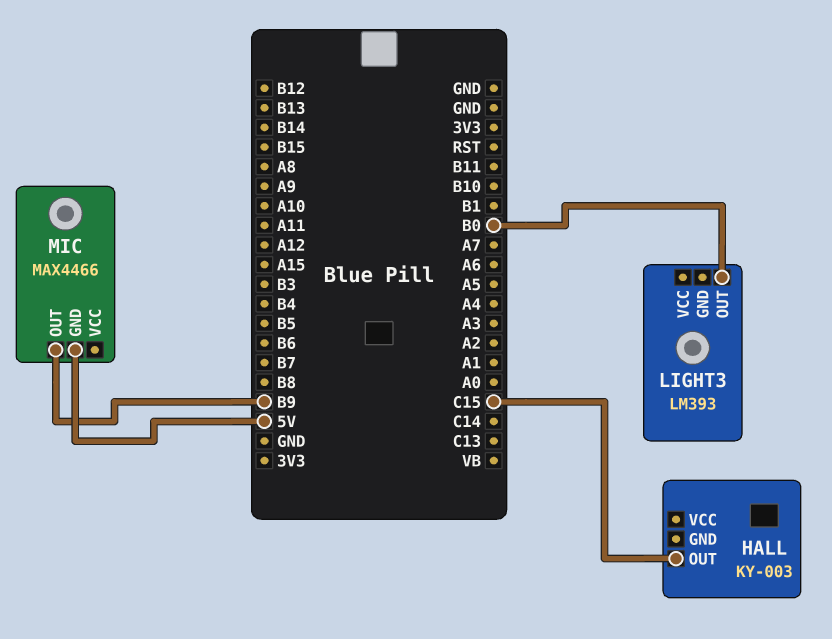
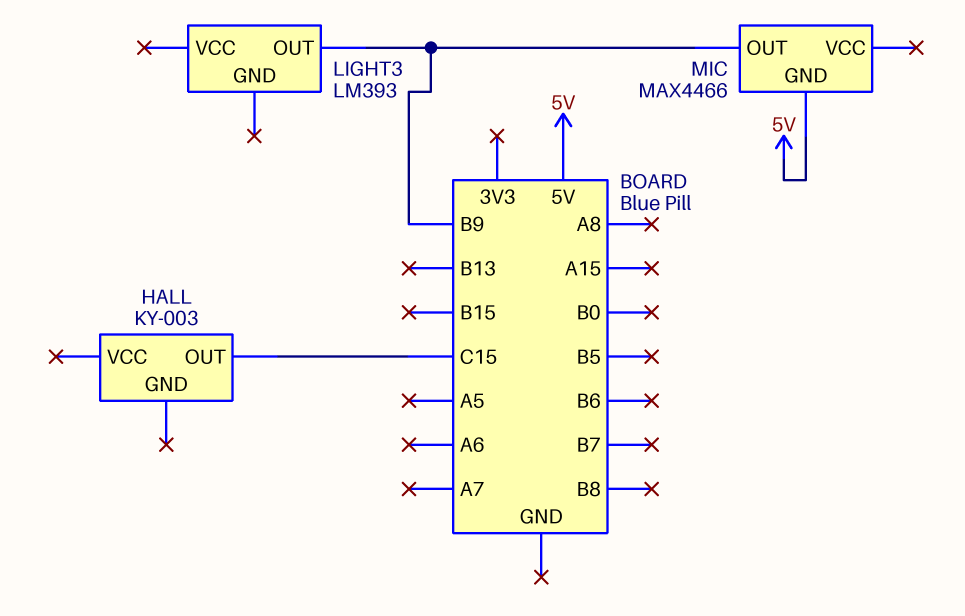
LIGHT3 pin OUT: B0 -> B9

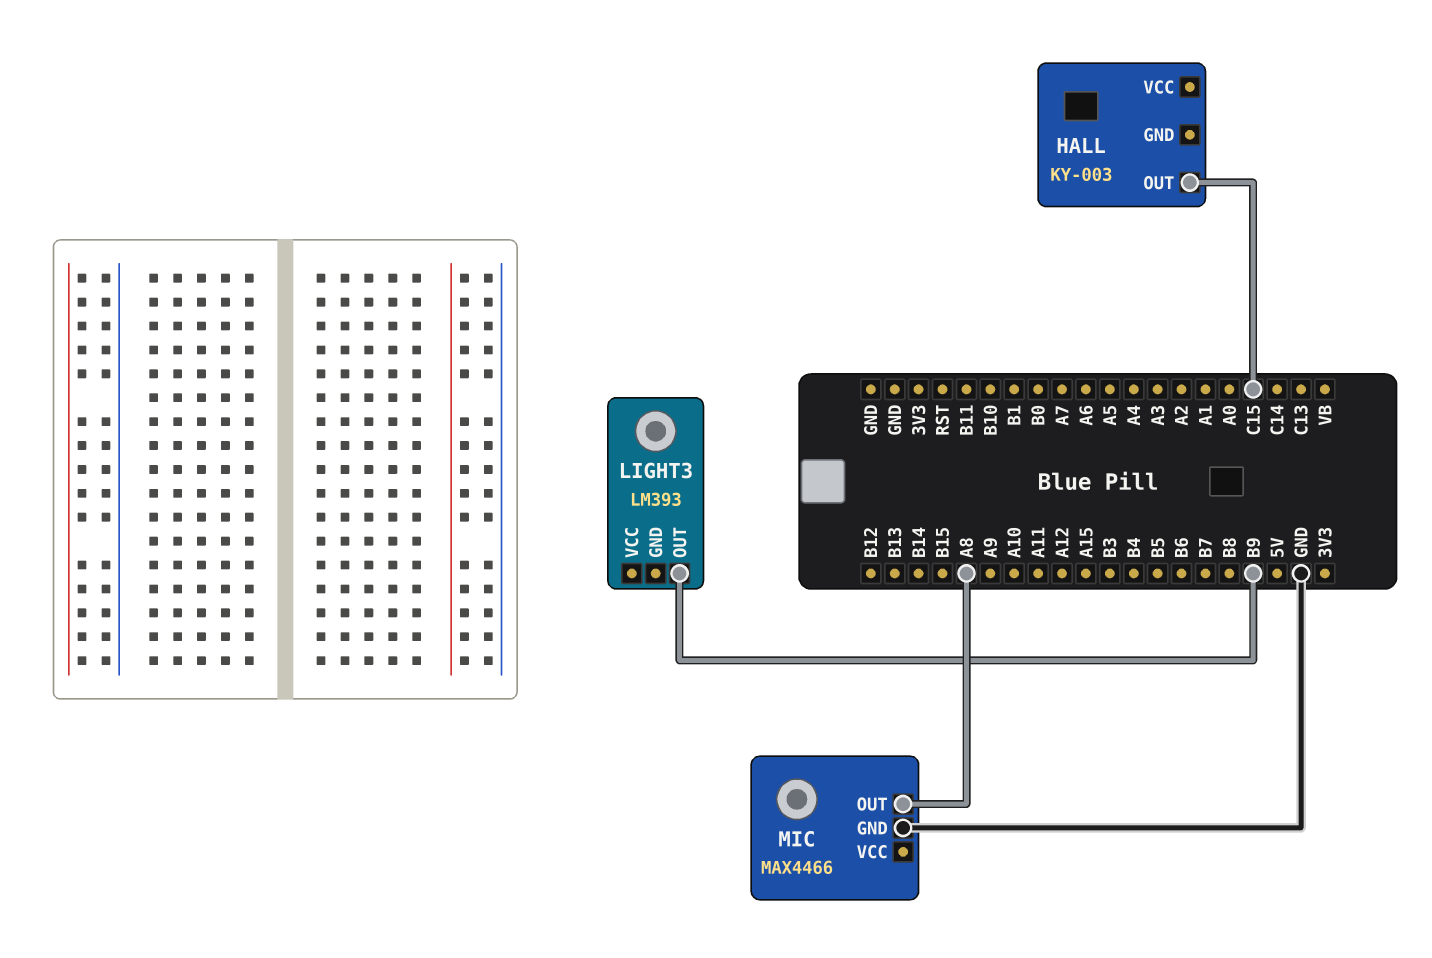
MIC pin GND: 5V -> GND
MIC pin OUT: B9 -> A8

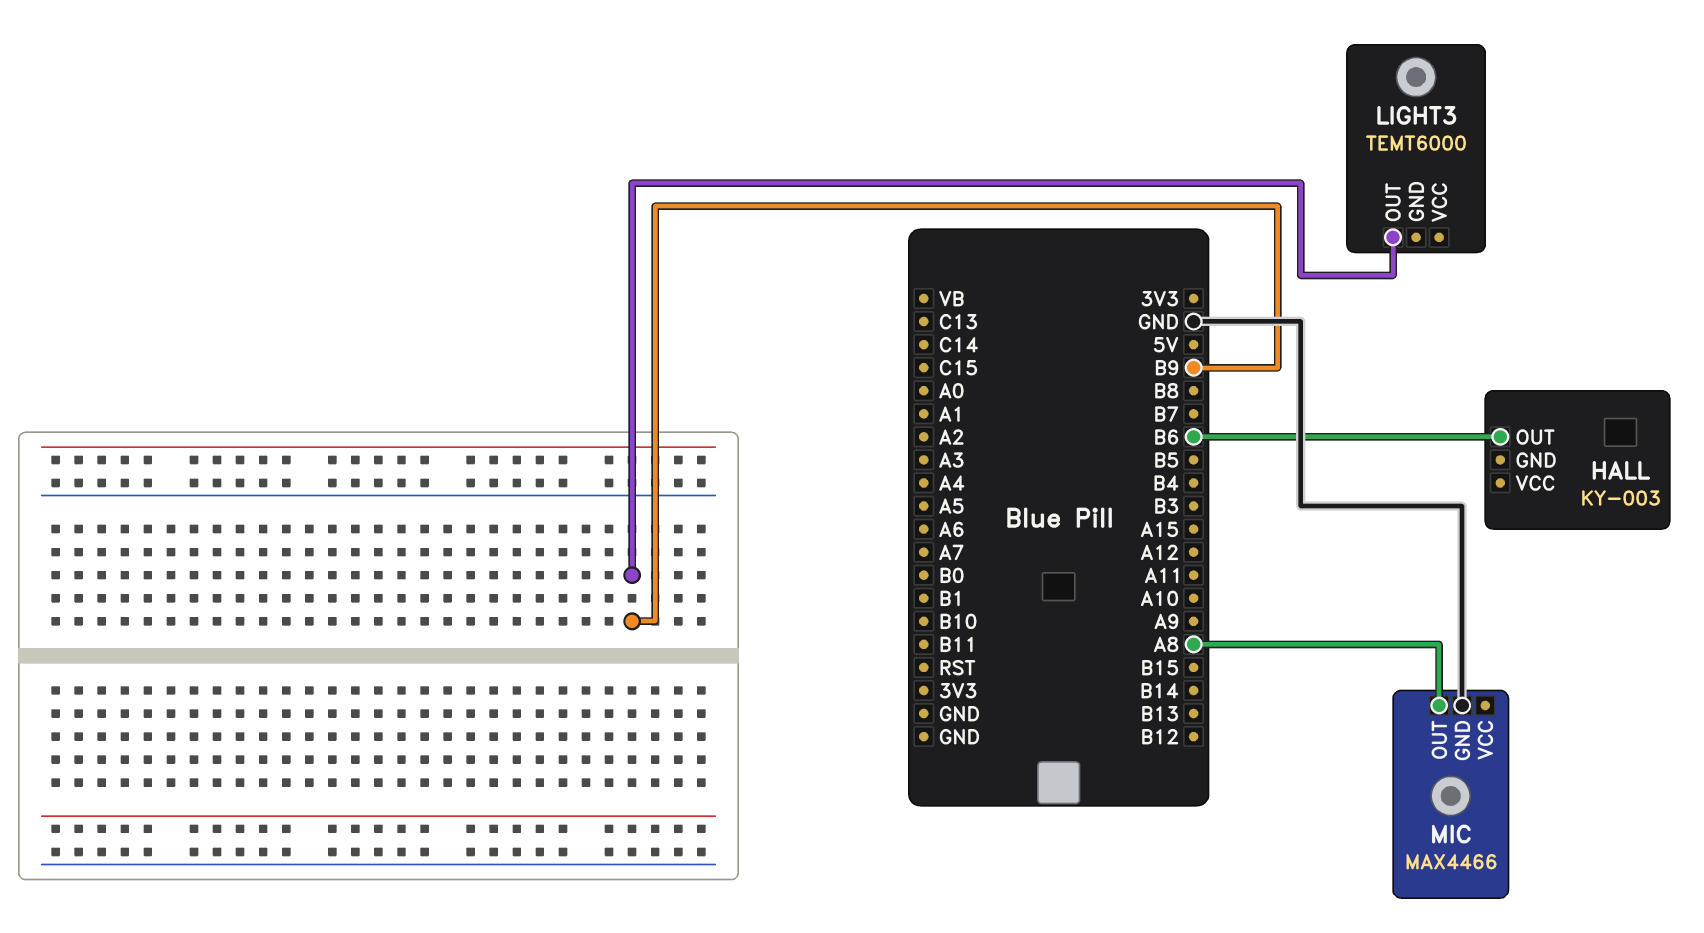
HALL pin OUT: C15 -> B6
LIGHT3: LM393 -> TEMT6000

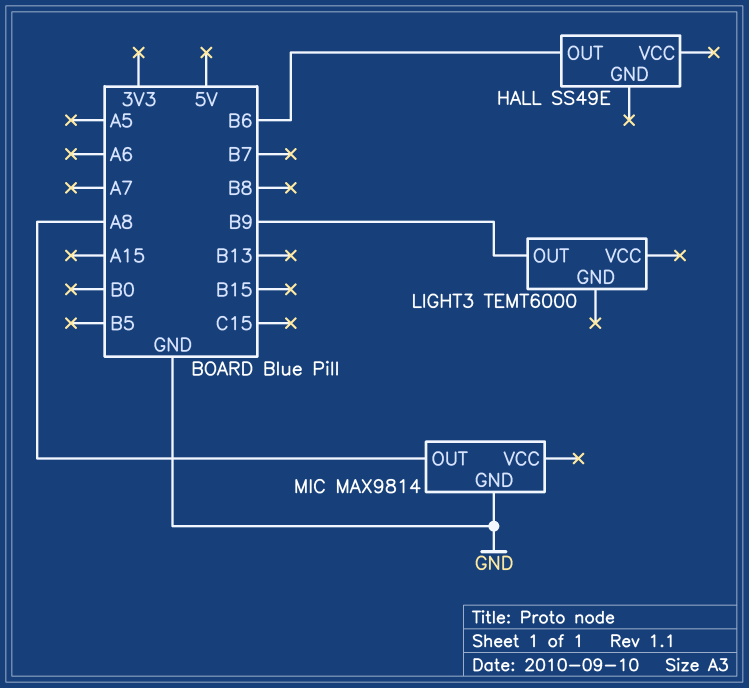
HALL: KY-003 -> SS49E
MIC: MAX4466 -> MAX9814

